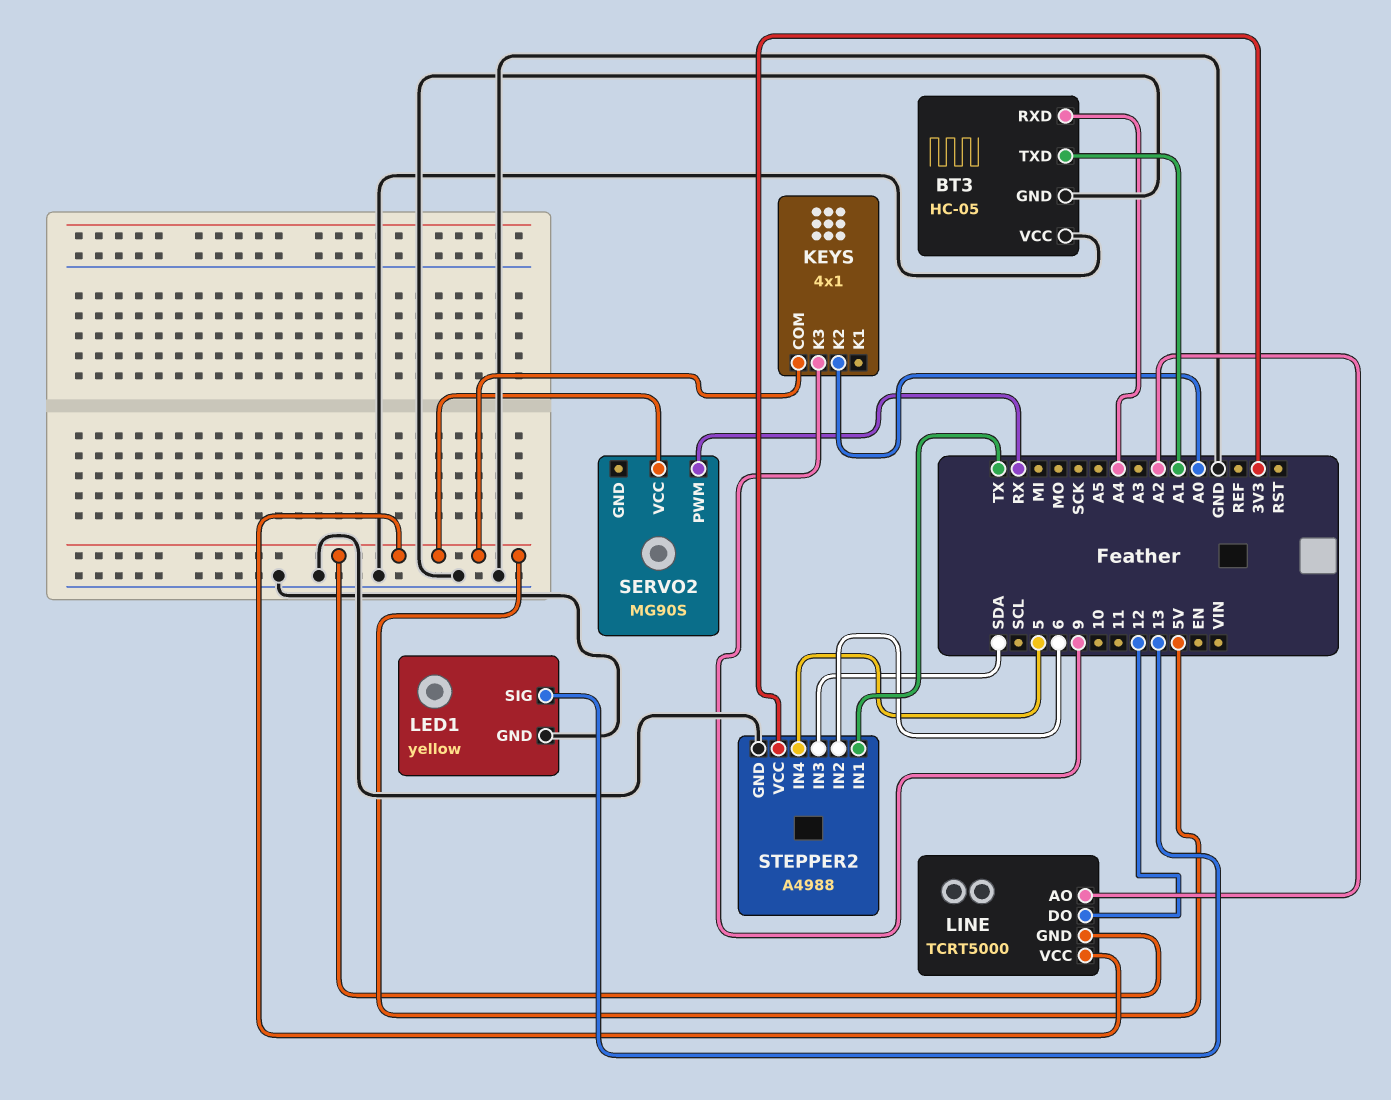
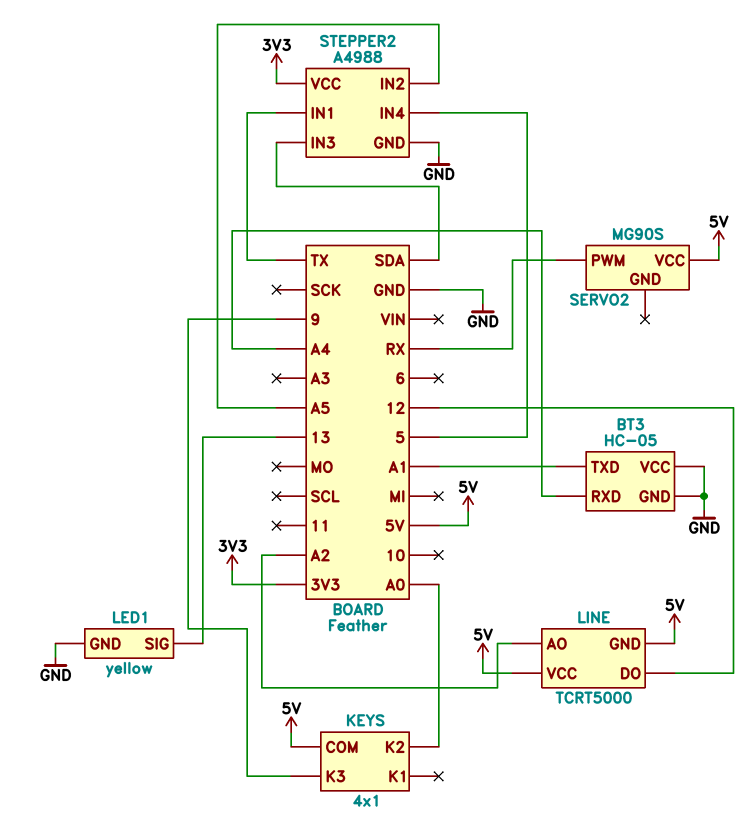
STEPPER2 pin IN2: 6 -> A5

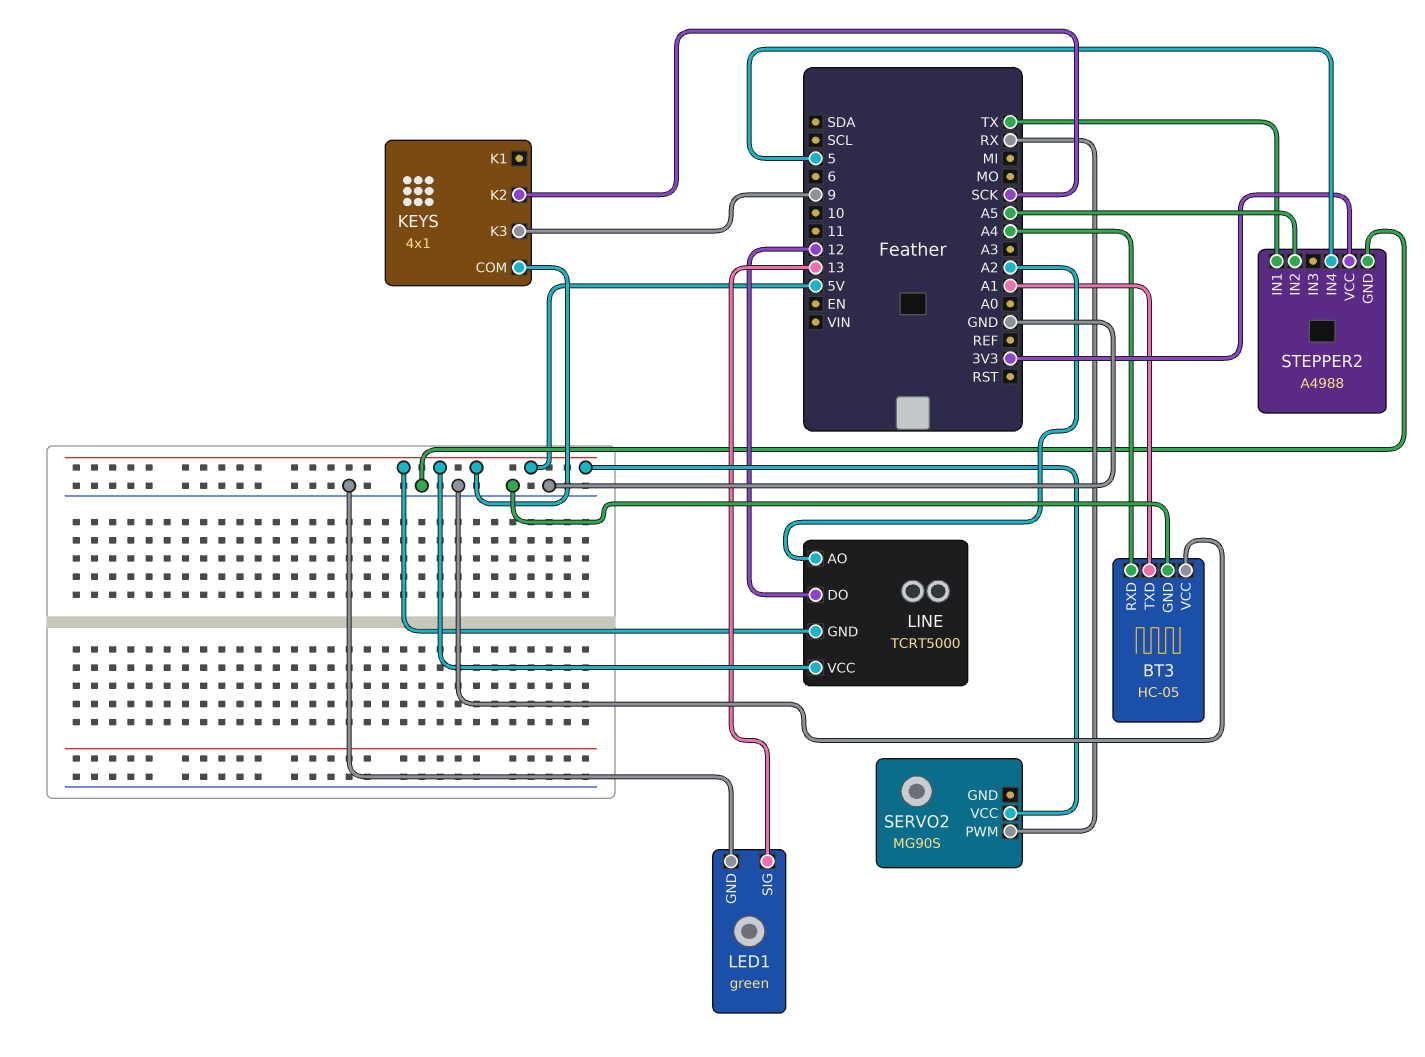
KEYS pin K2: A0 -> SCK
LED1: yellow -> green
STEPPER2 pin IN3: SDA -> none

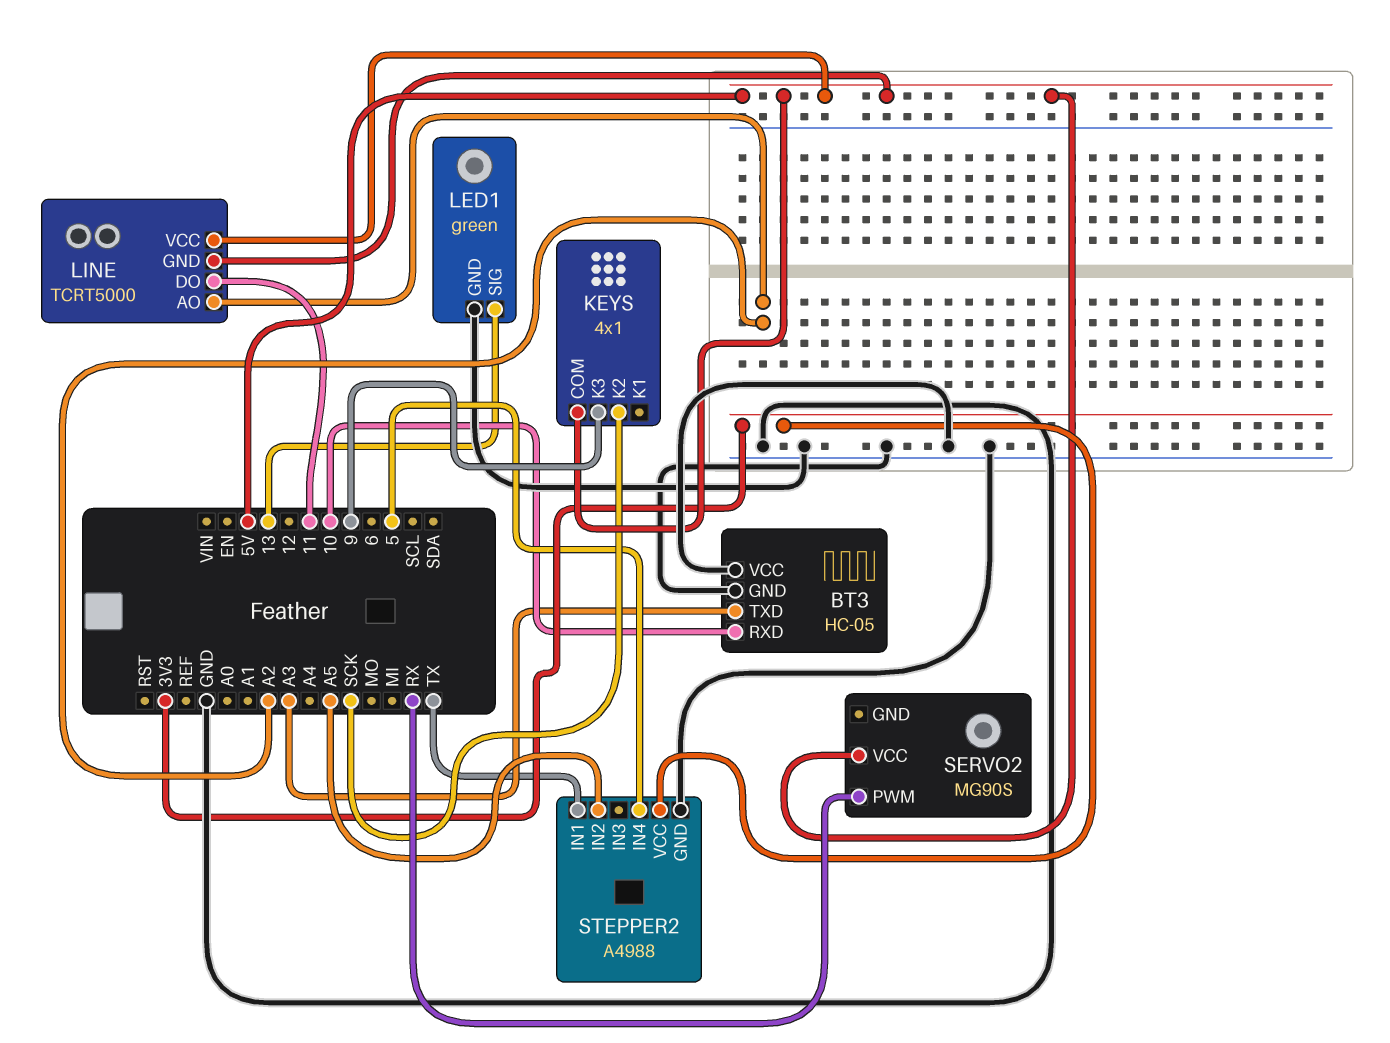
BT3 pin RXD: A4 -> 10
BT3 pin TXD: A1 -> A3
LINE pin DO: 12 -> 11

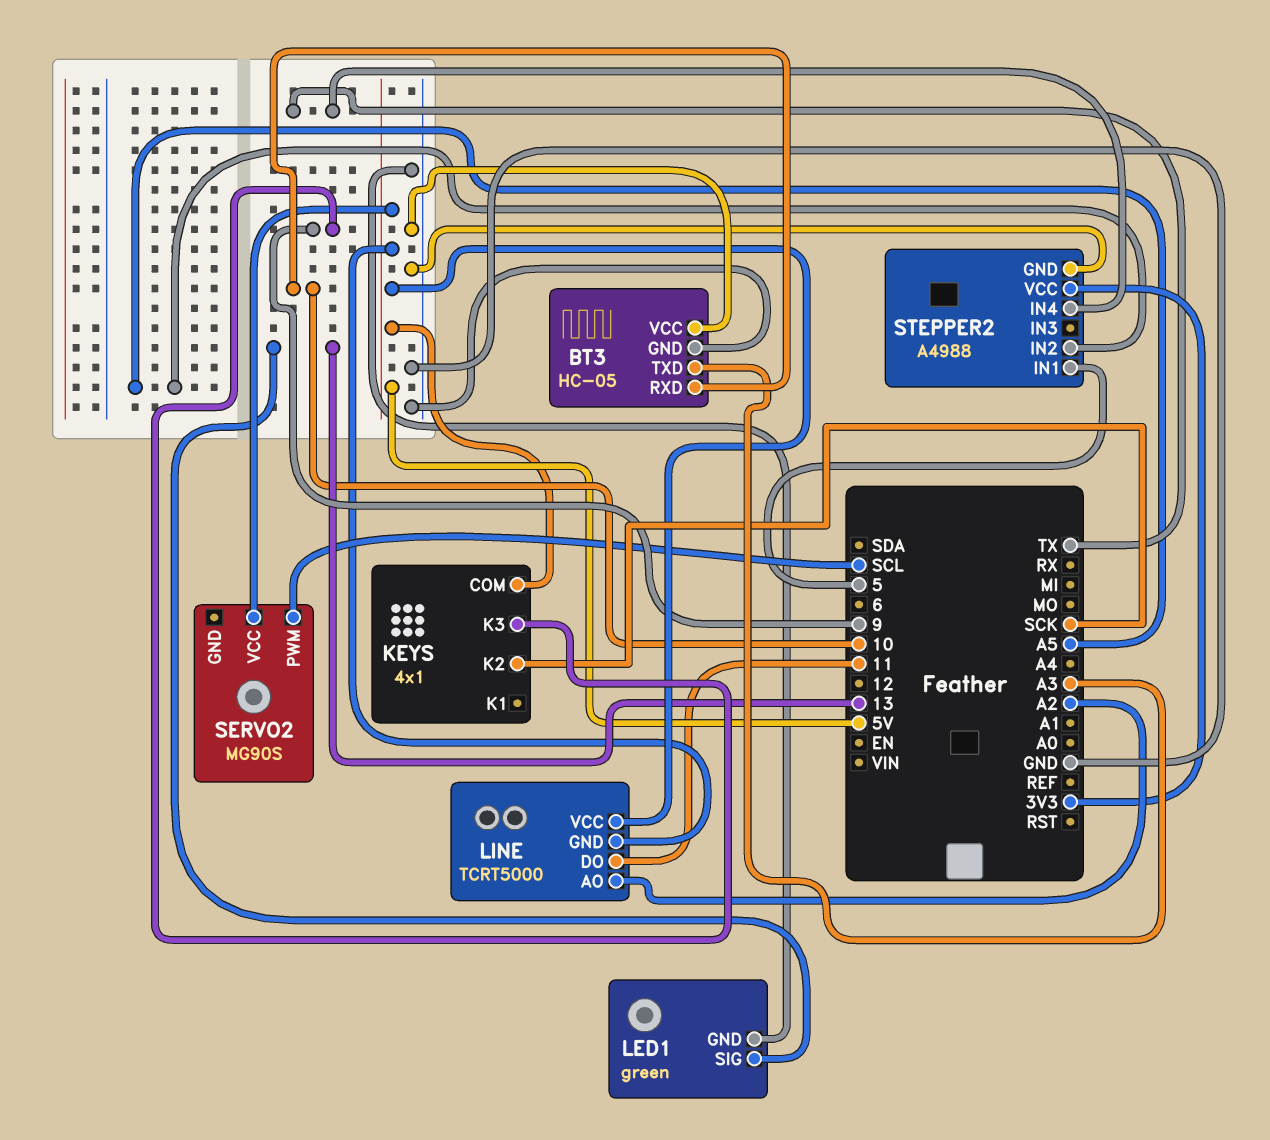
SERVO2 pin PWM: RX -> SCL
STEPPER2 pin IN1: TX -> 5
STEPPER2 pin IN4: 5 -> TX

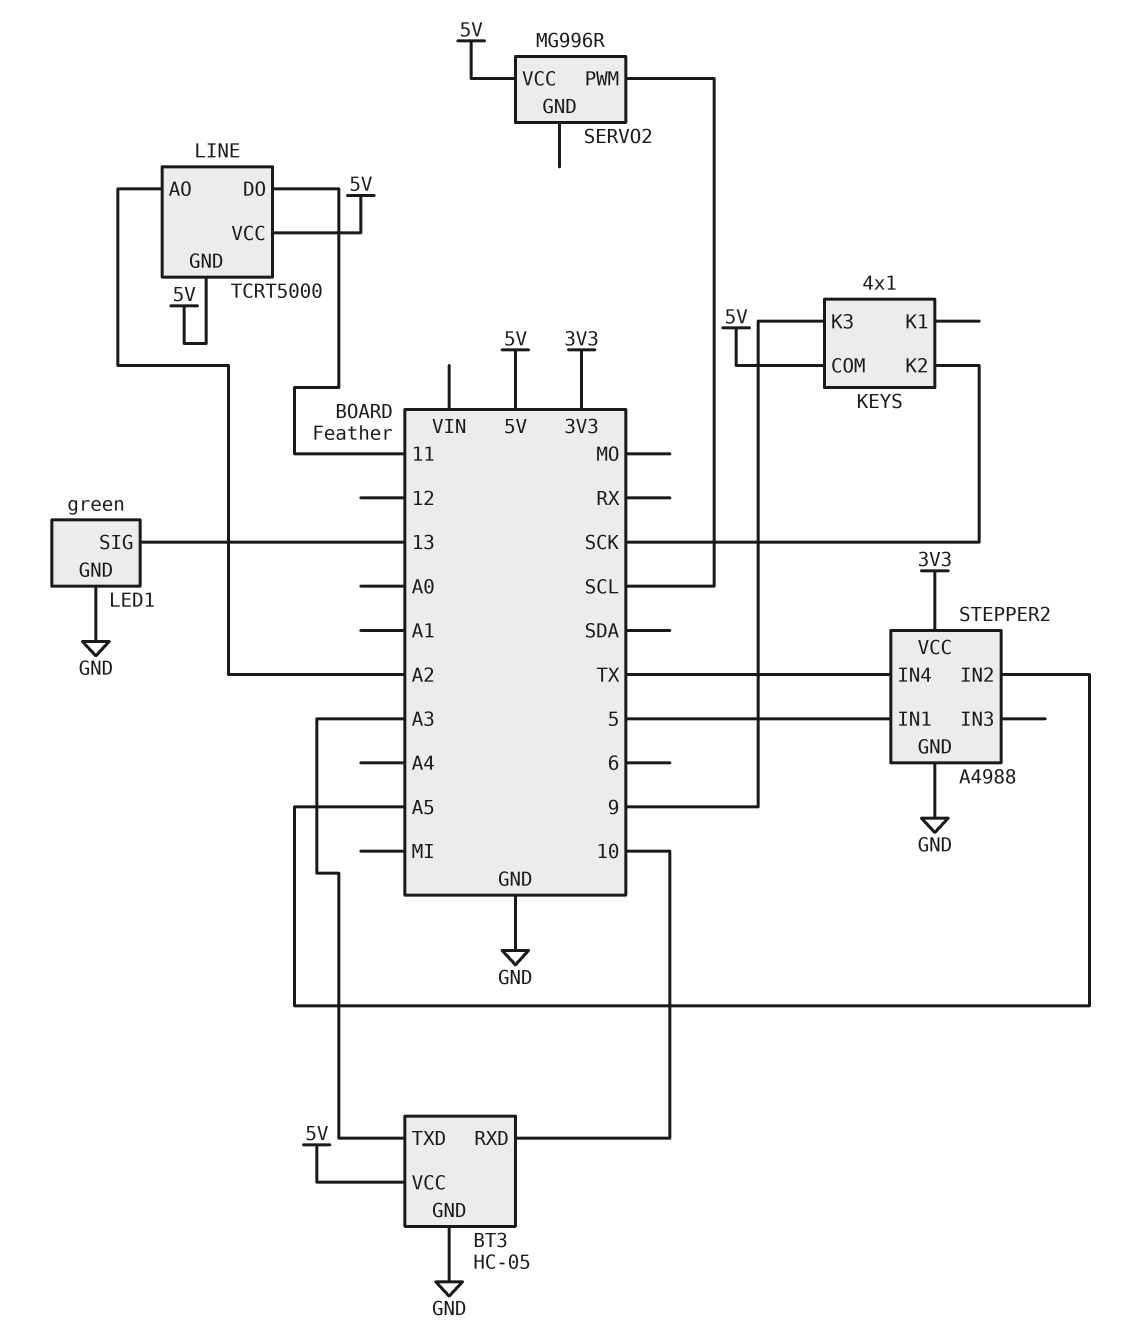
BT3 pin VCC: GND -> 5V
SERVO2: MG90S -> MG996R

